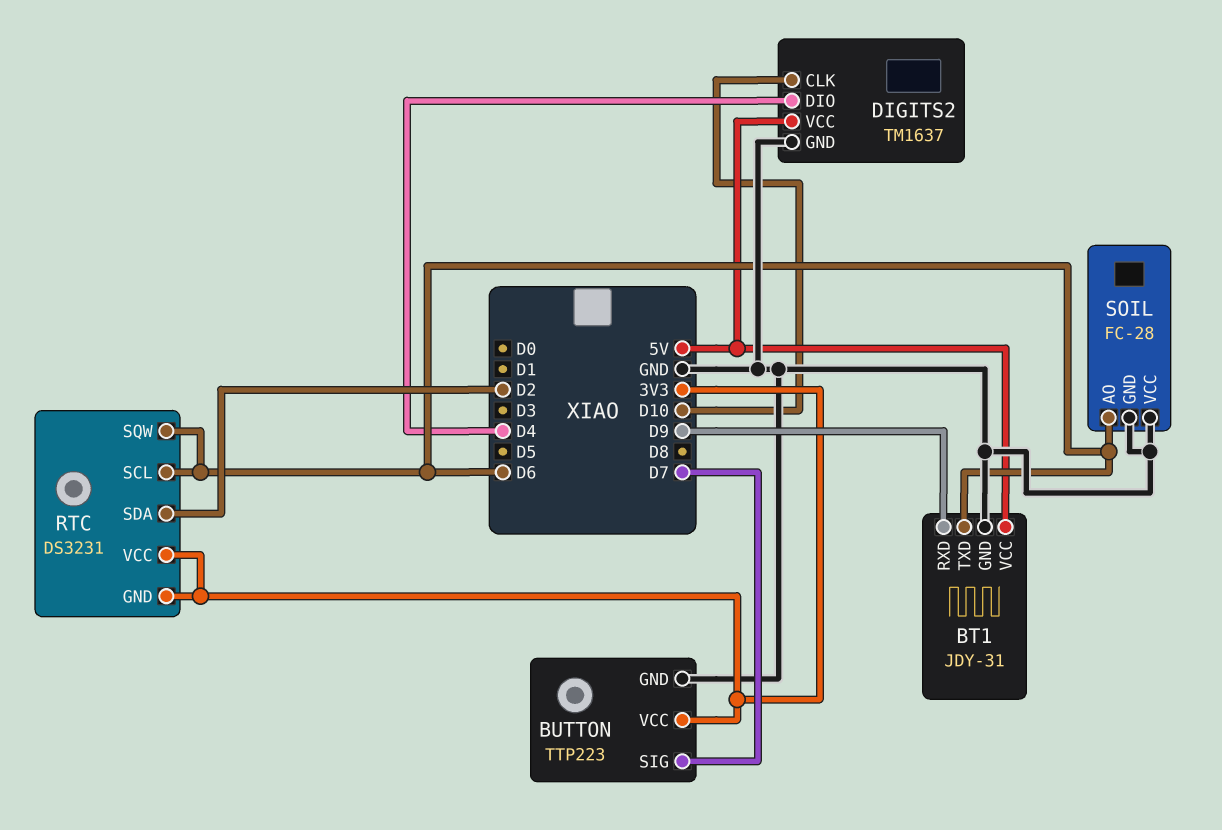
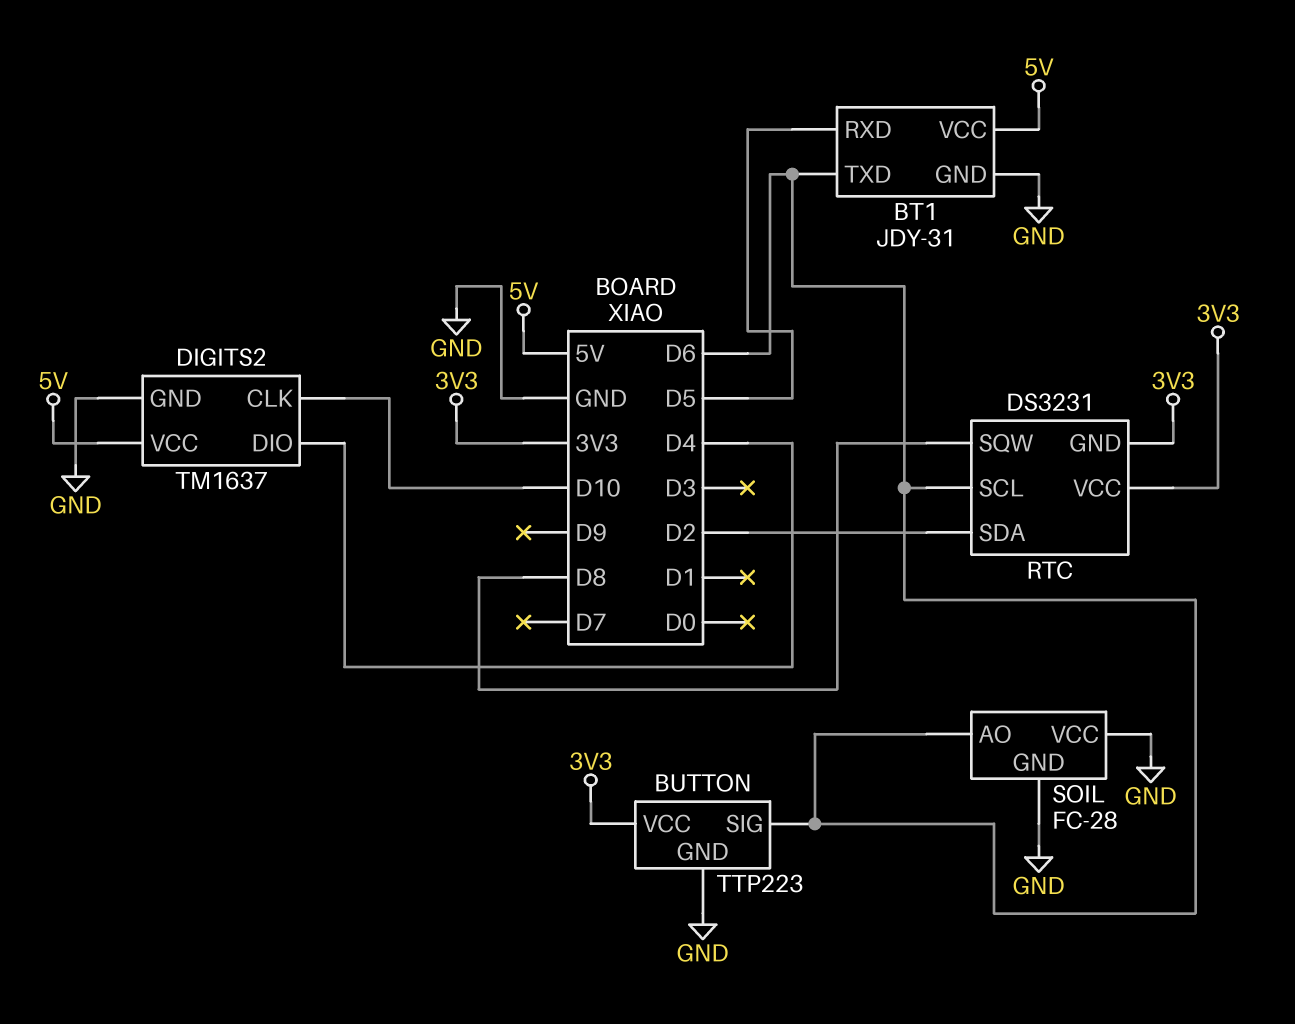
BT1 pin RXD: D9 -> D5
BUTTON pin SIG: D7 -> D6
RTC pin SQW: D6 -> D8

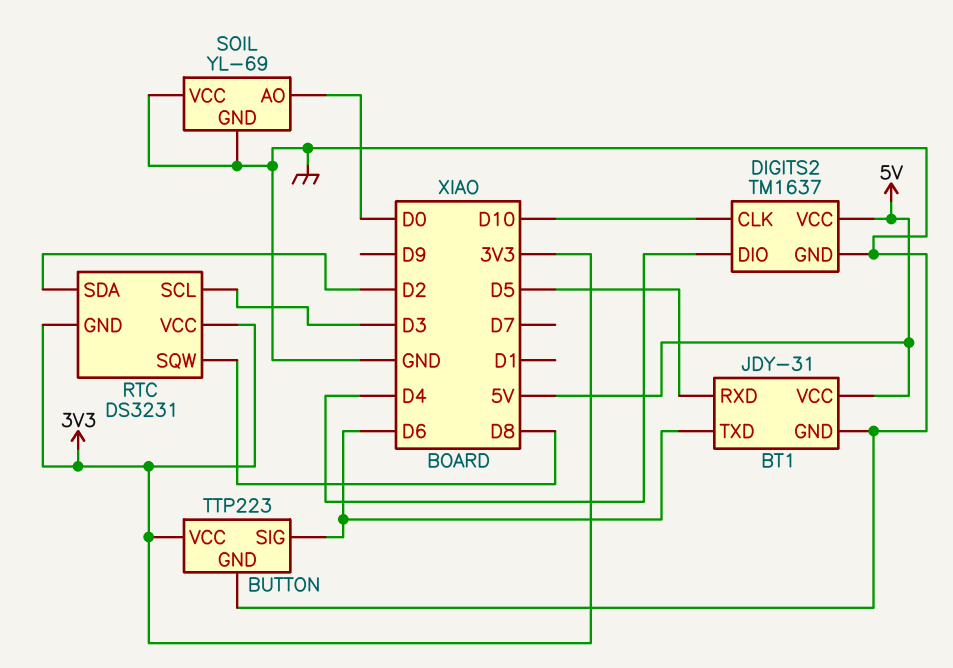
RTC pin SCL: D6 -> D3
SOIL: FC-28 -> YL-69
SOIL pin AO: D6 -> D0

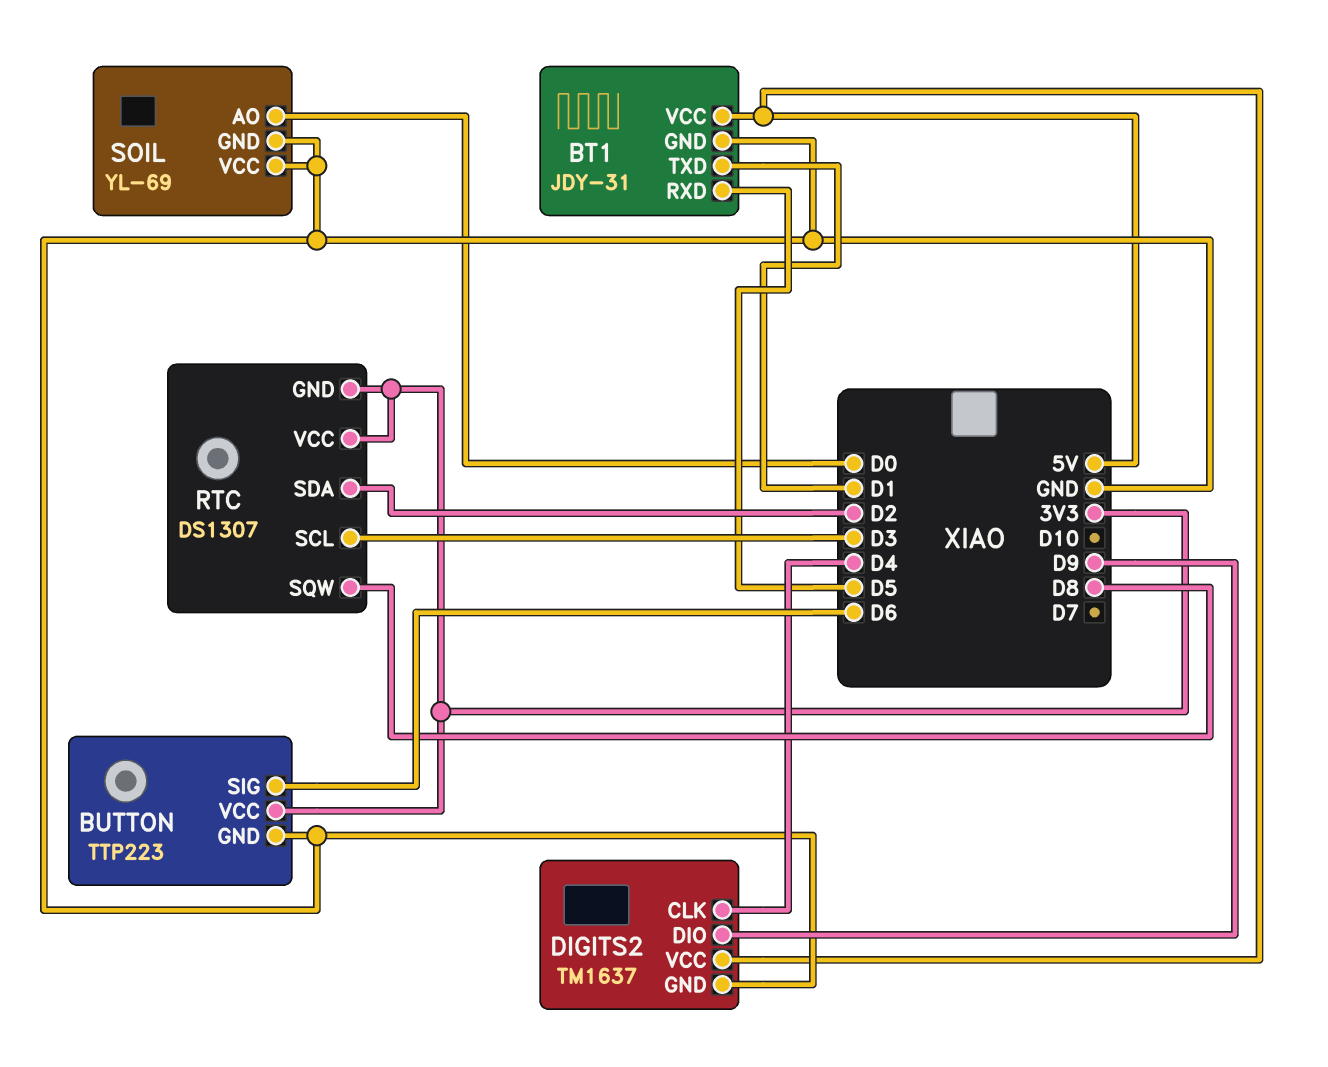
BT1 pin TXD: D6 -> D1
DIGITS2 pin CLK: D10 -> D4
DIGITS2 pin DIO: D4 -> D9
RTC: DS3231 -> DS1307

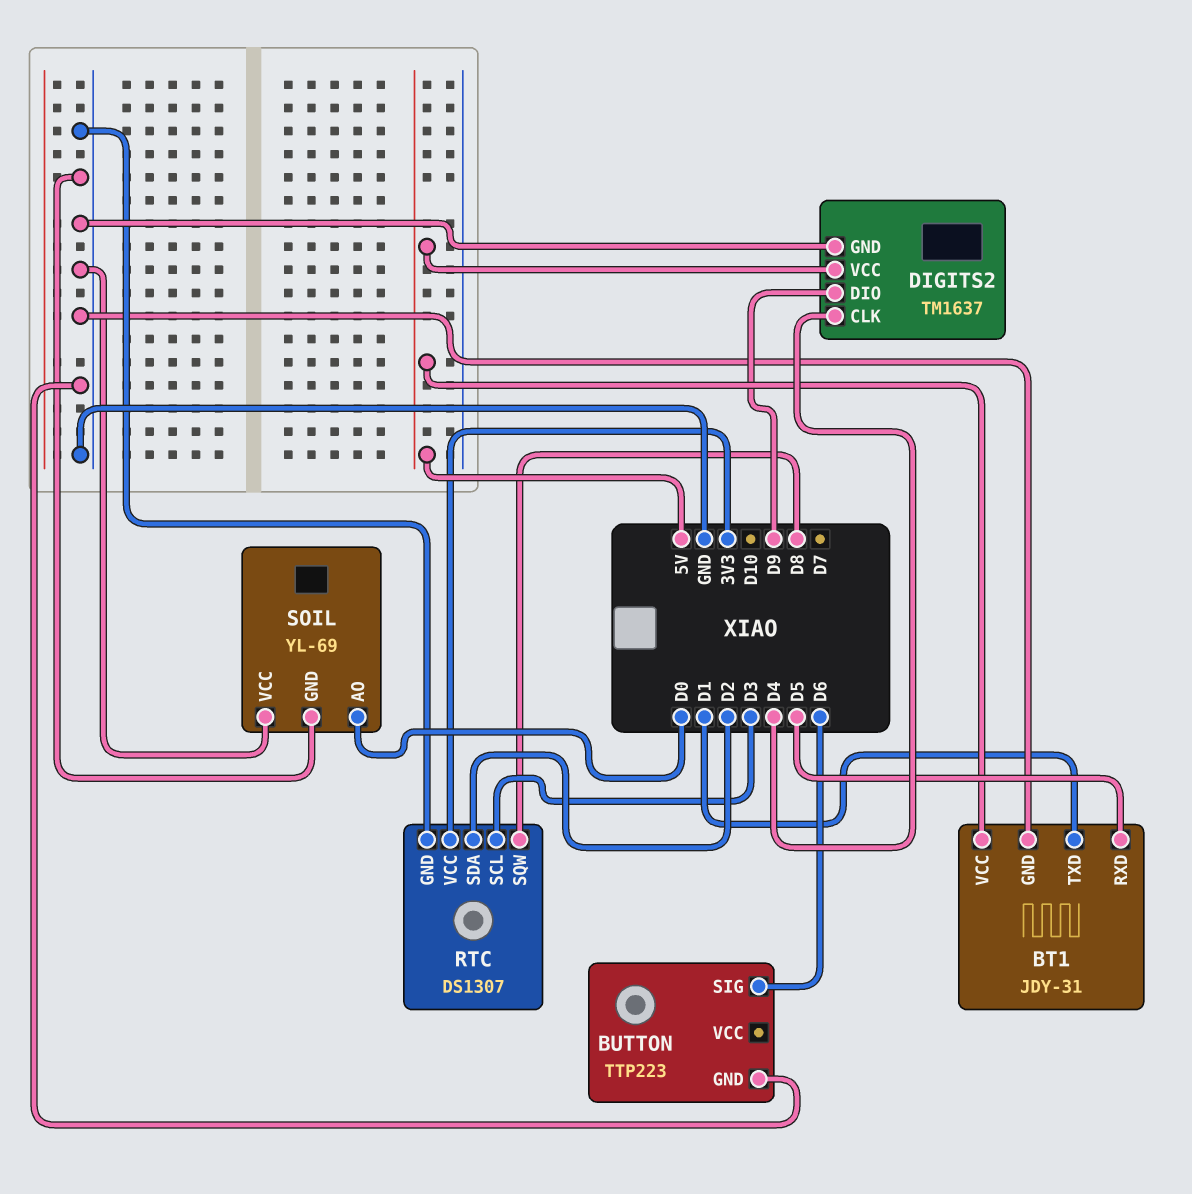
BUTTON pin VCC: 3V3 -> none
RTC pin GND: 3V3 -> GND

